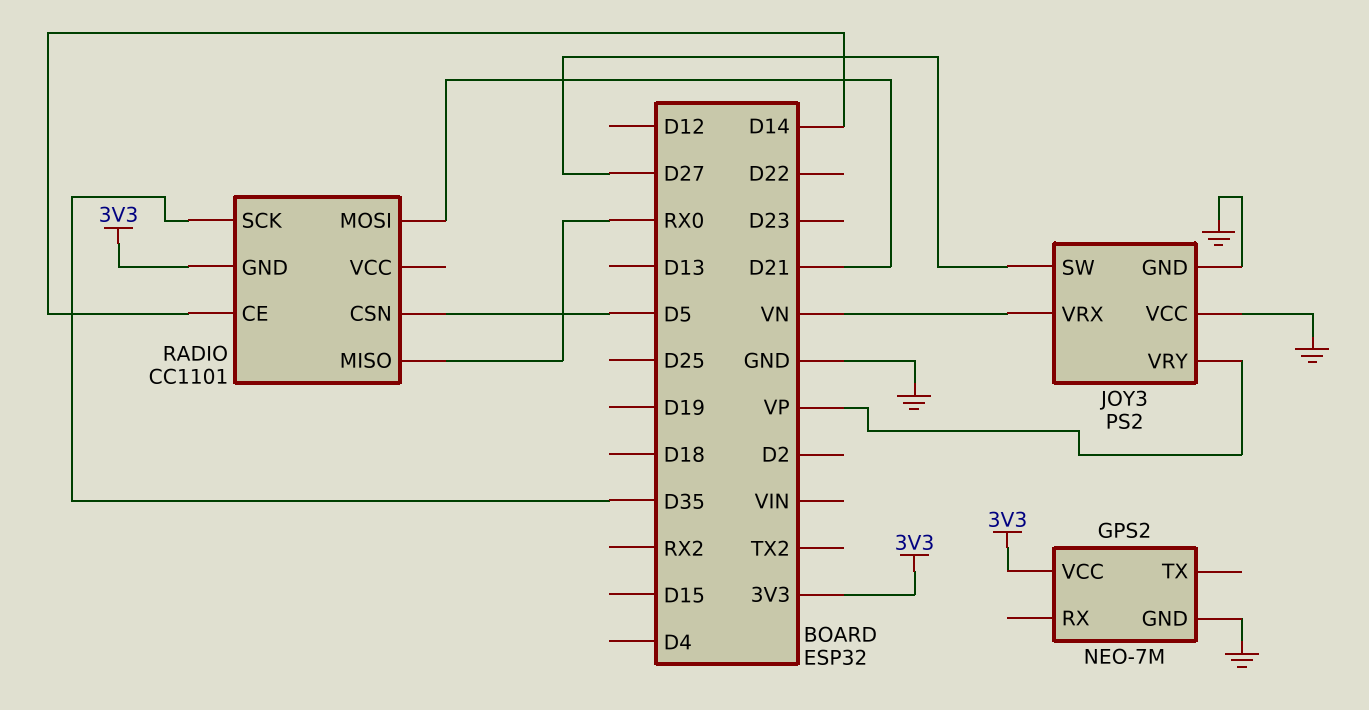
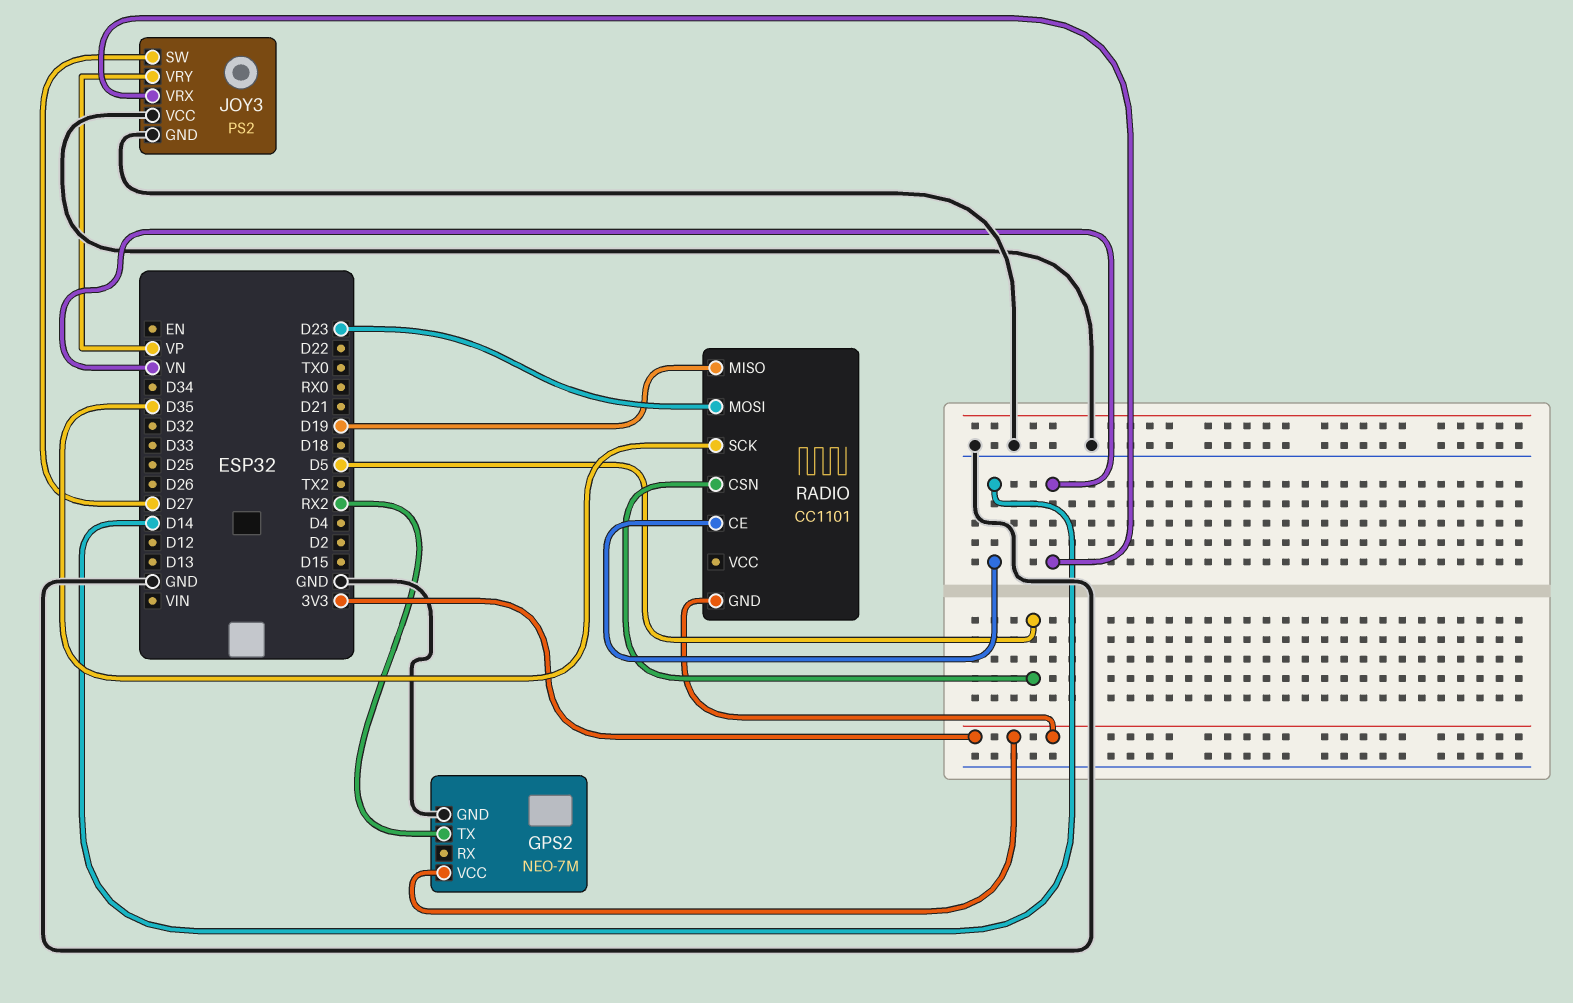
GPS2 pin TX: none -> RX2
RADIO pin MISO: RX0 -> D19
RADIO pin MOSI: D21 -> D23

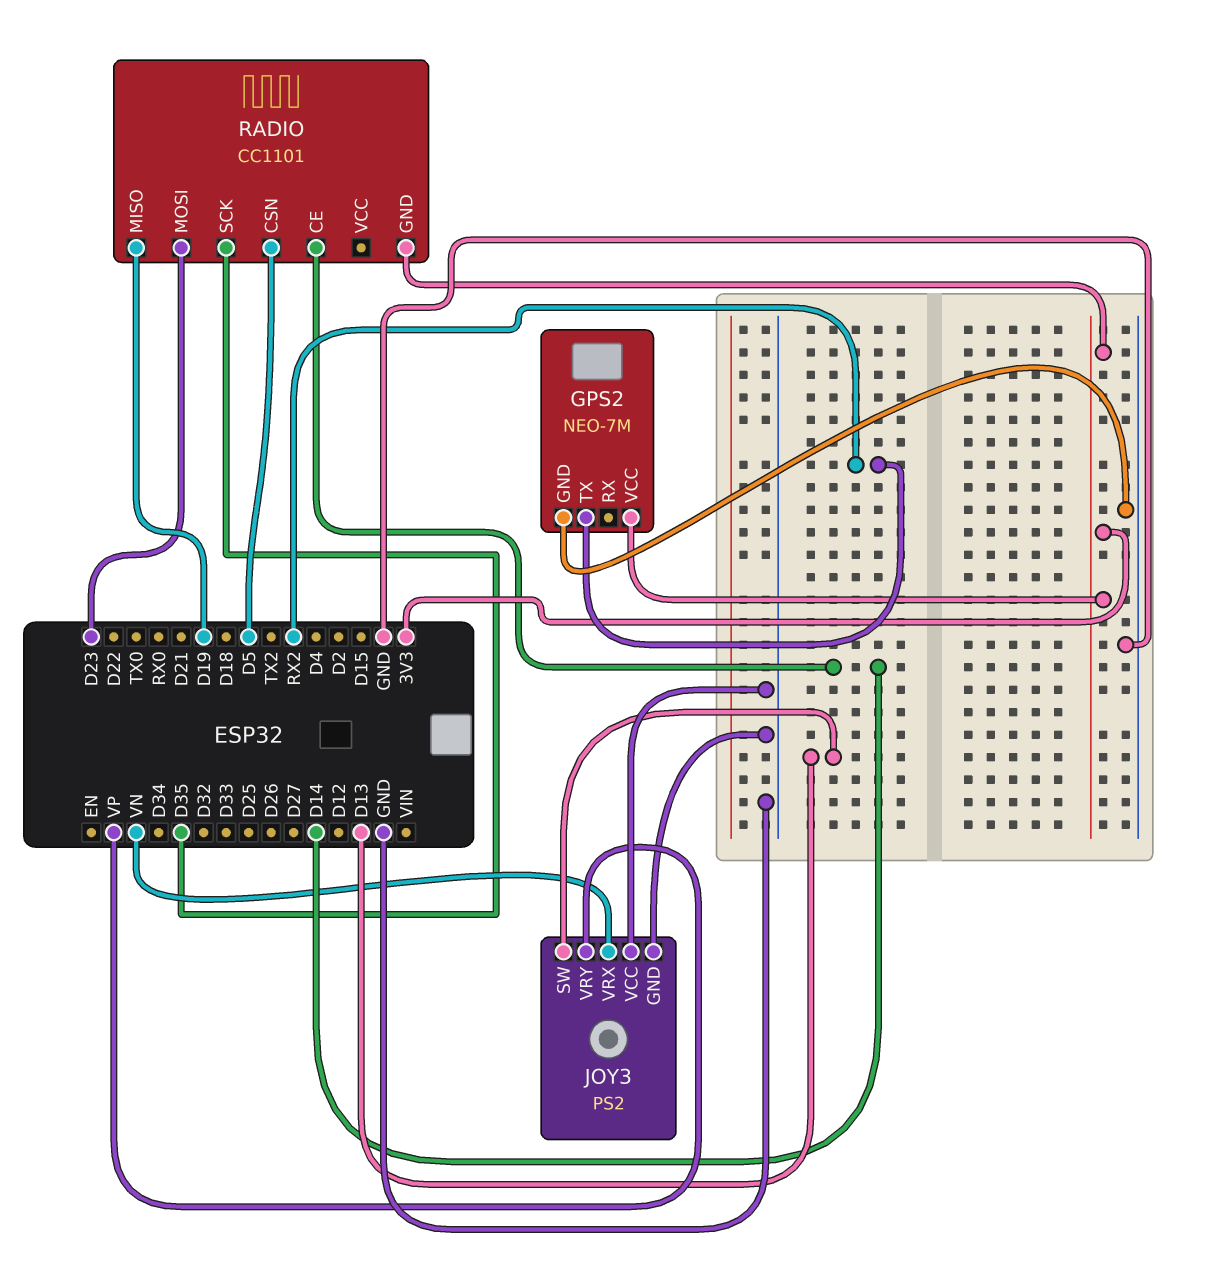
JOY3 pin SW: D27 -> D13

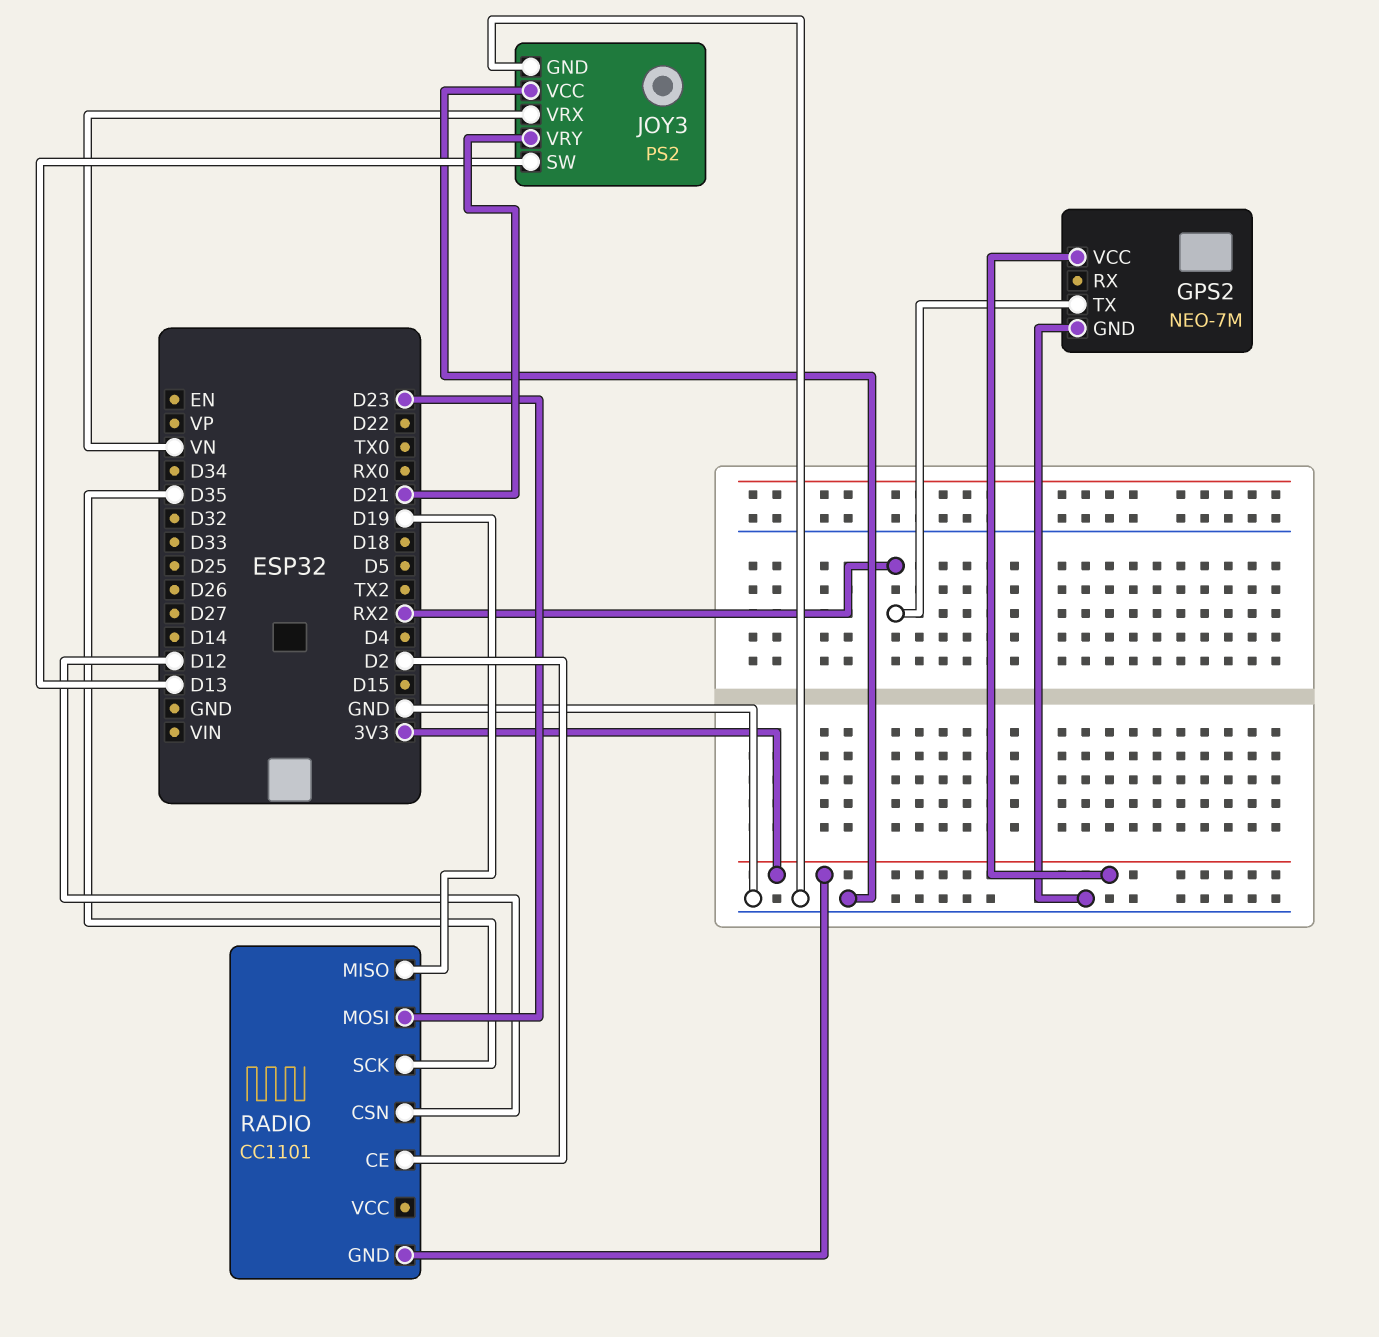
JOY3 pin VRY: VP -> D21
RADIO pin CE: D14 -> D2
RADIO pin CSN: D5 -> D12

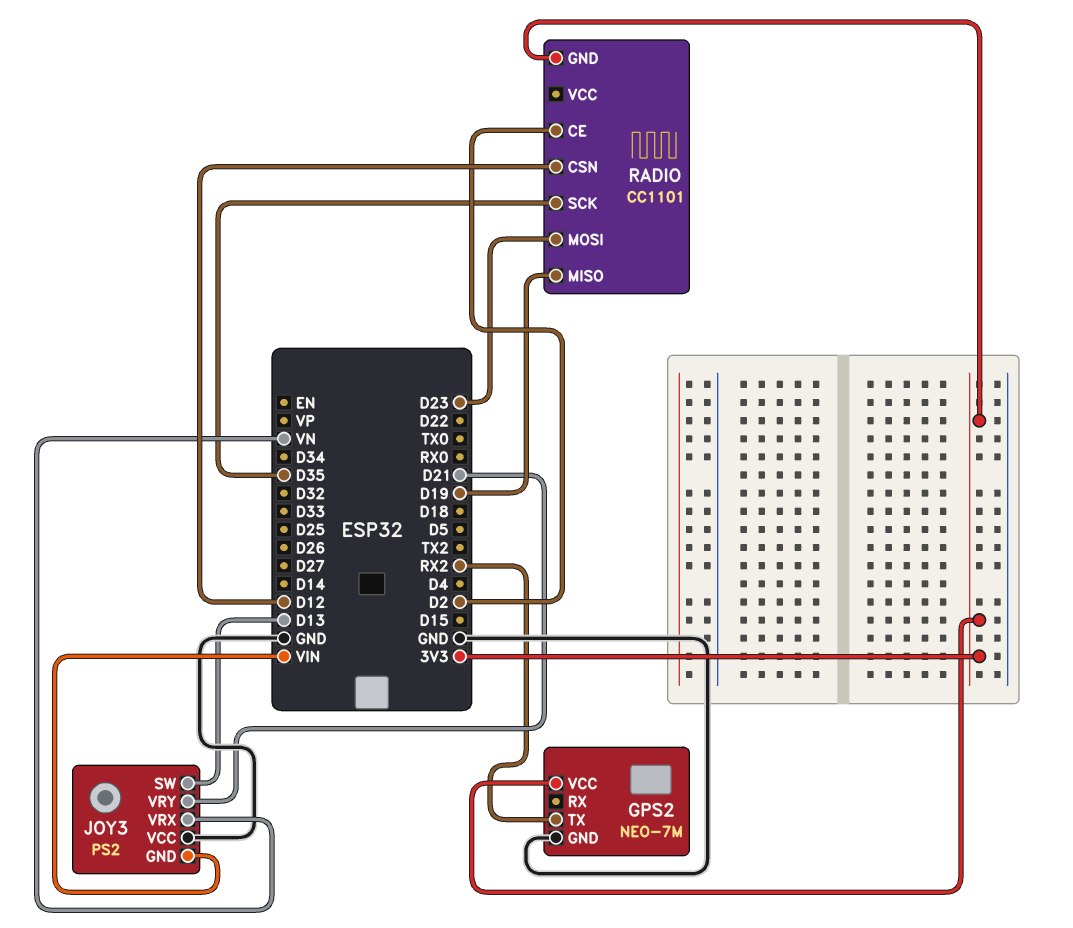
JOY3 pin GND: GND -> VIN

